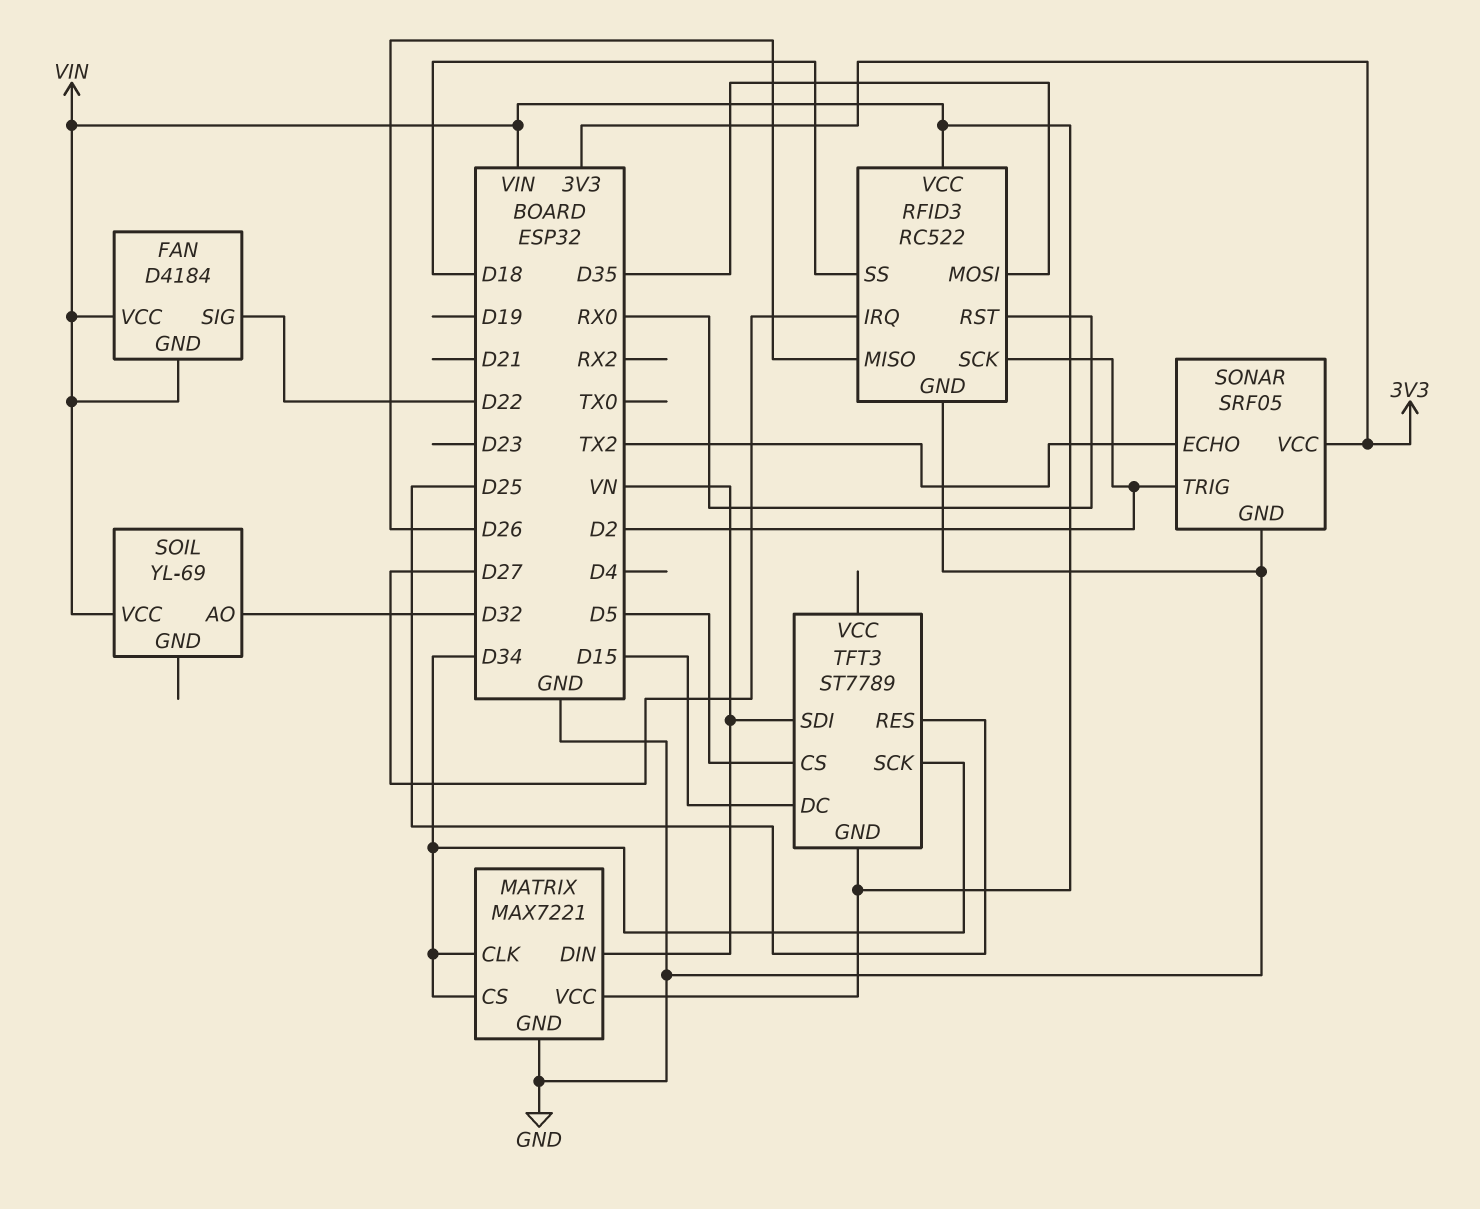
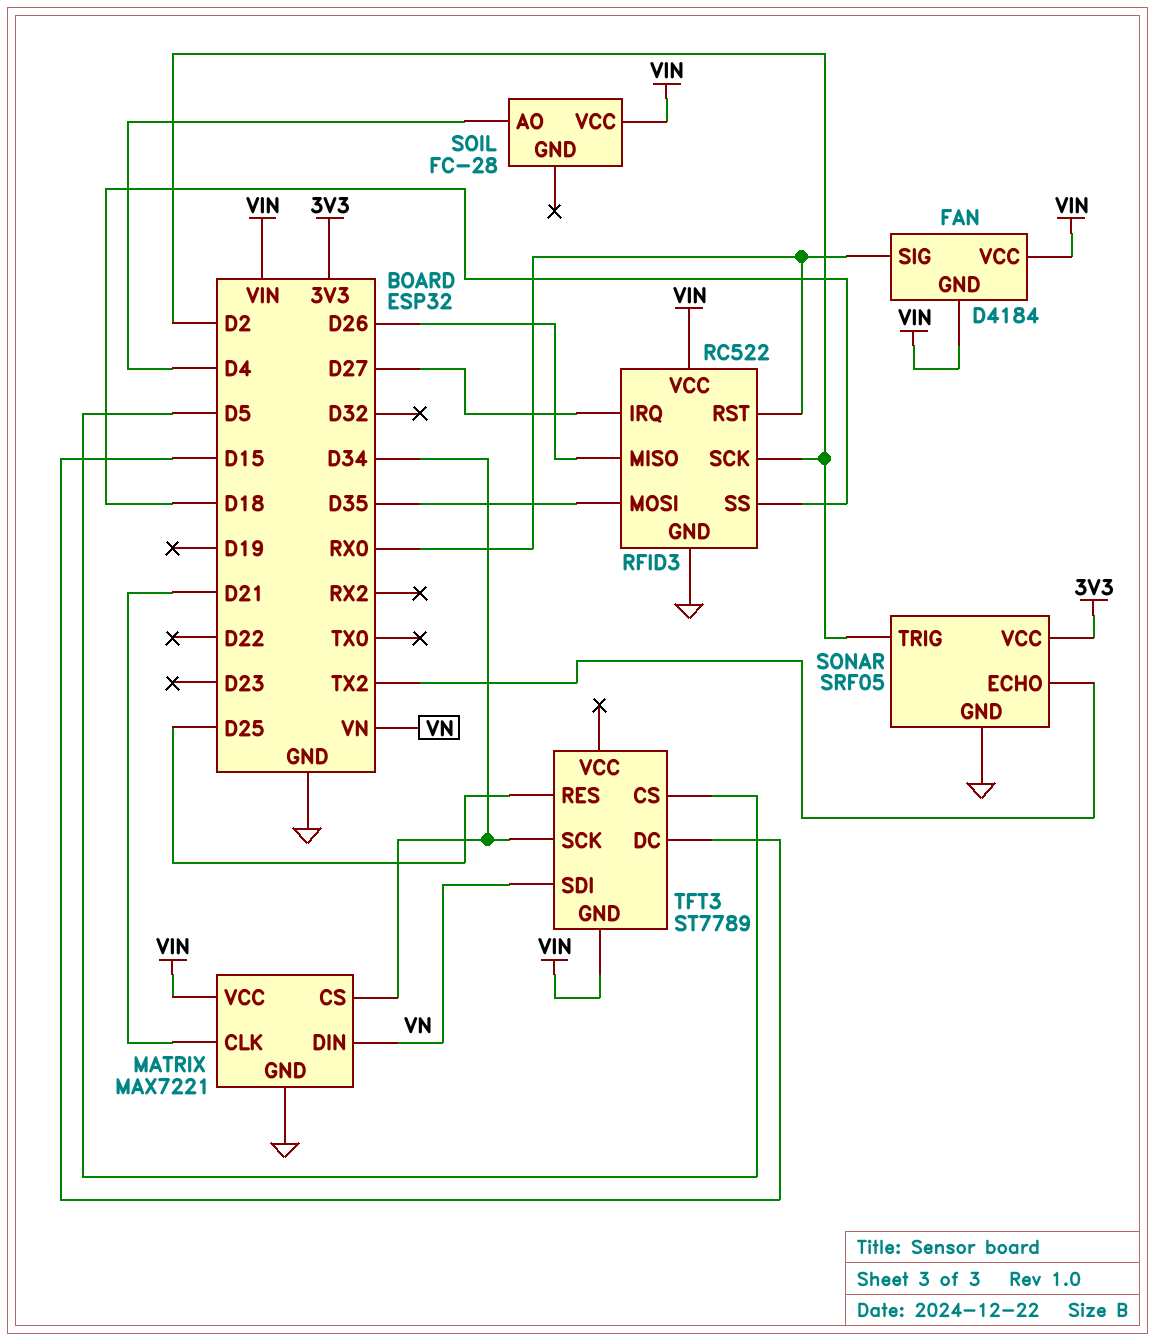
FAN pin SIG: D22 -> RX0
MATRIX pin CLK: D34 -> D21
SOIL: YL-69 -> FC-28
SOIL pin AO: D32 -> D4

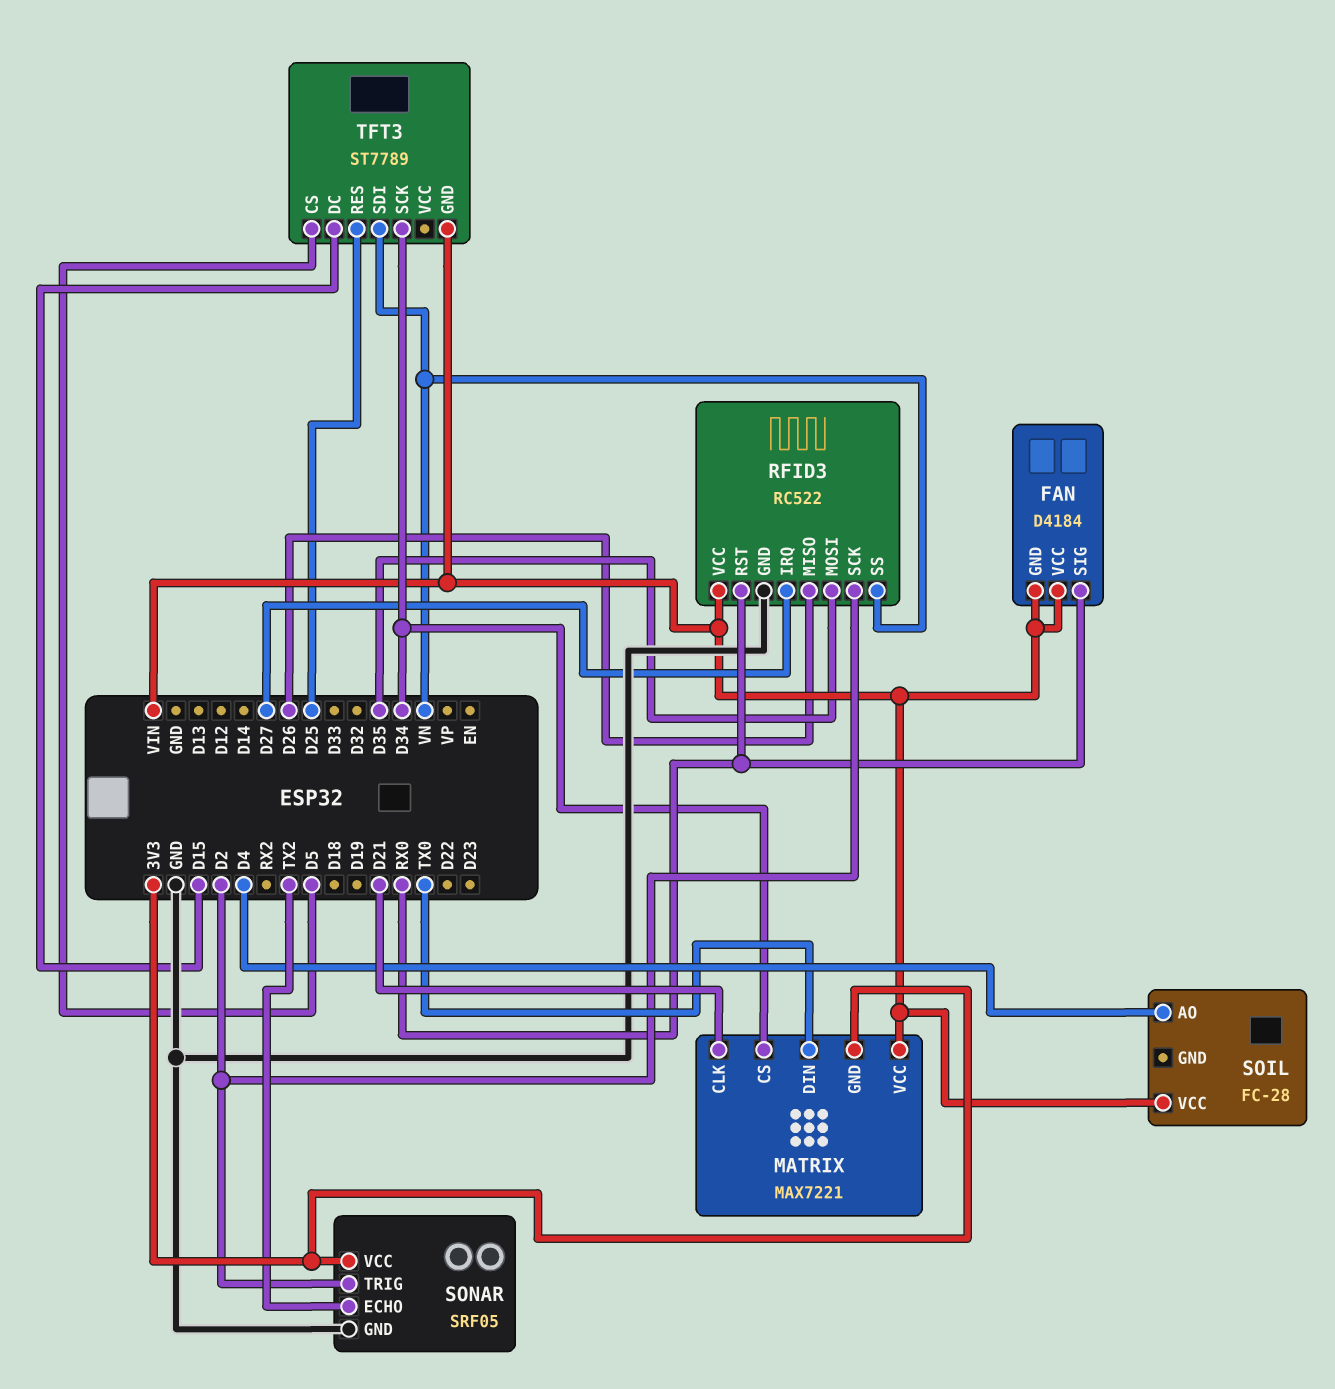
MATRIX pin DIN: VN -> TX0
MATRIX pin GND: GND -> 3V3
RFID3 pin SS: D18 -> VN

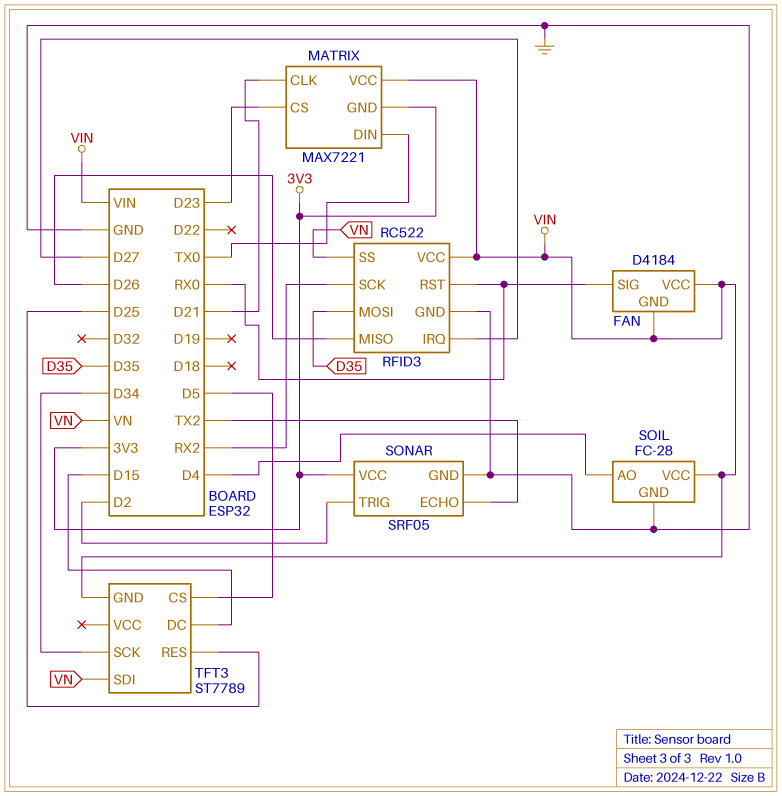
MATRIX pin CS: D34 -> D23
RFID3 pin SCK: D2 -> RX2
SOIL pin GND: none -> GND

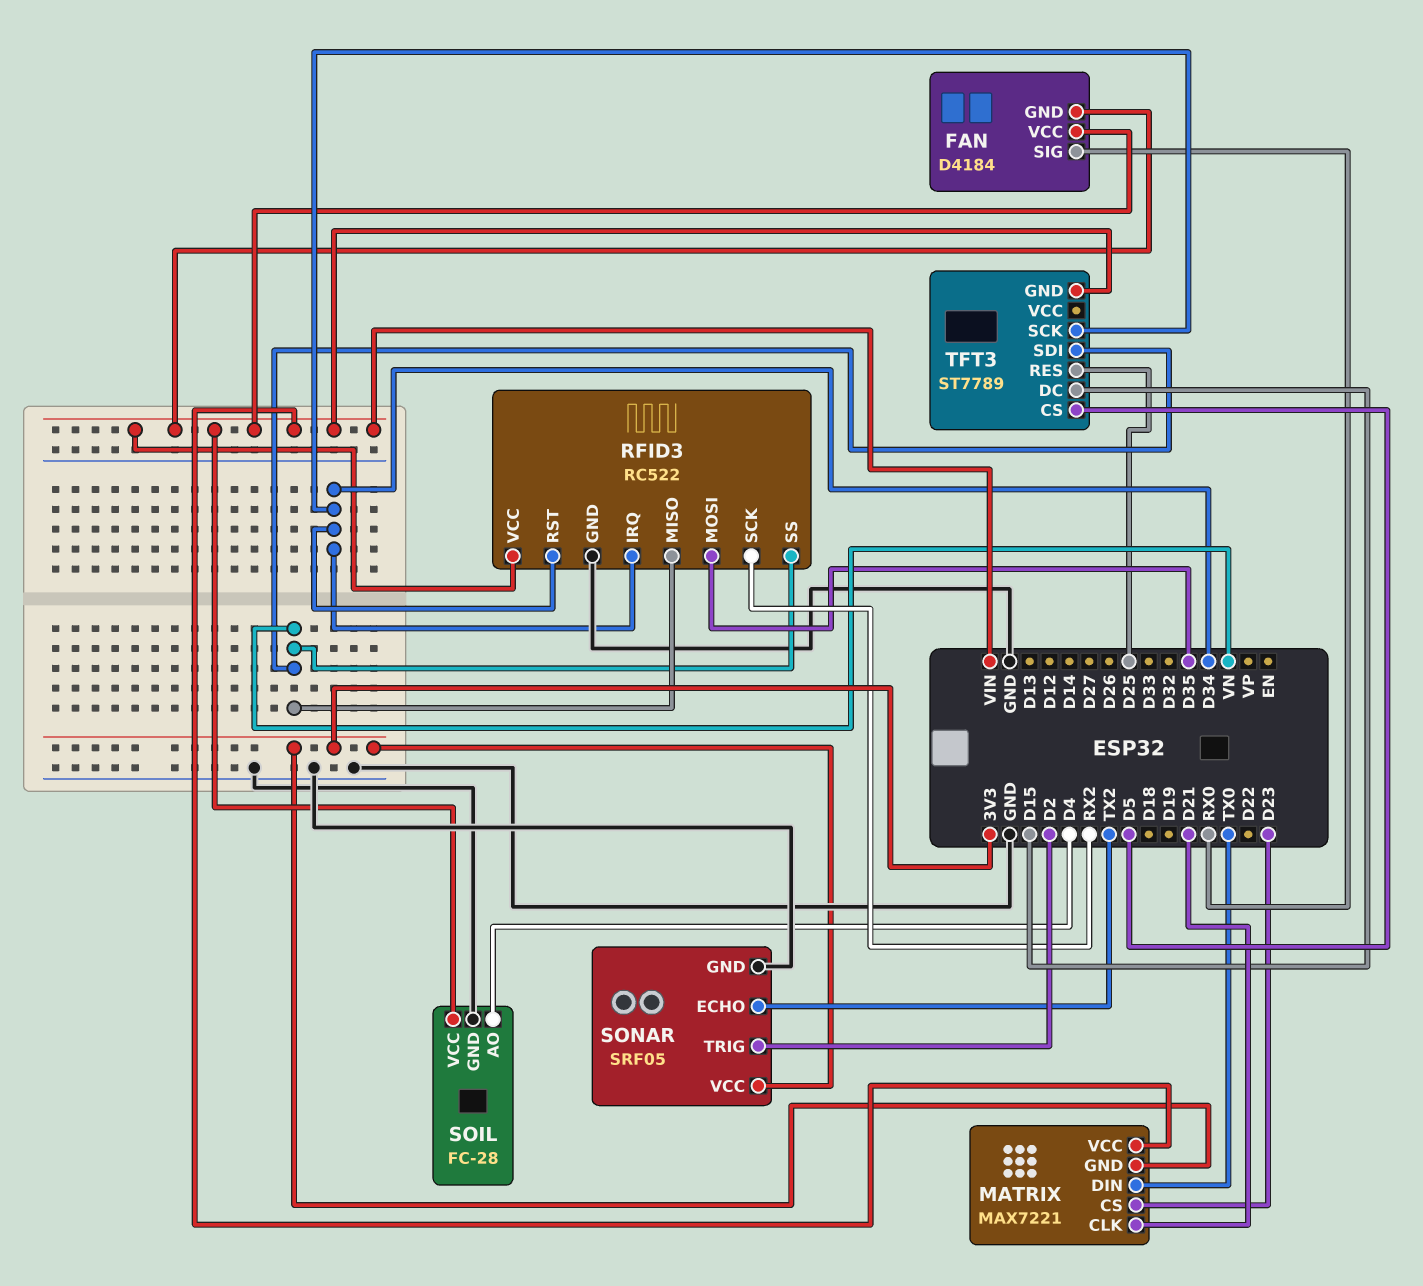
RFID3 pin IRQ: D27 -> D34
RFID3 pin MISO: D26 -> VN
RFID3 pin RST: RX0 -> D34

